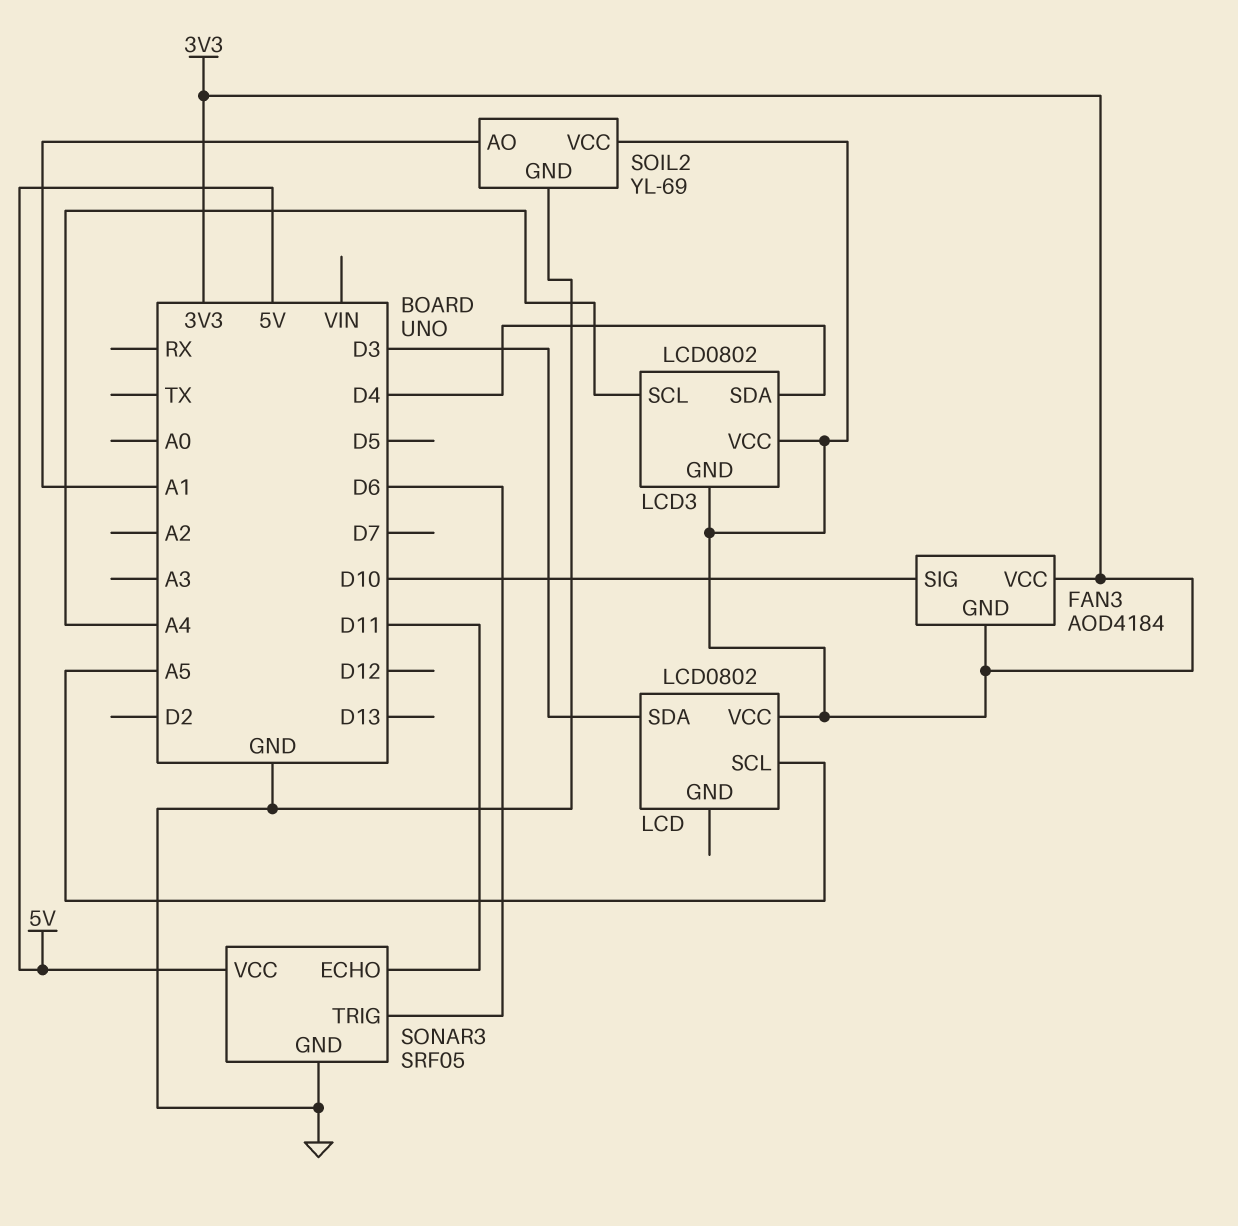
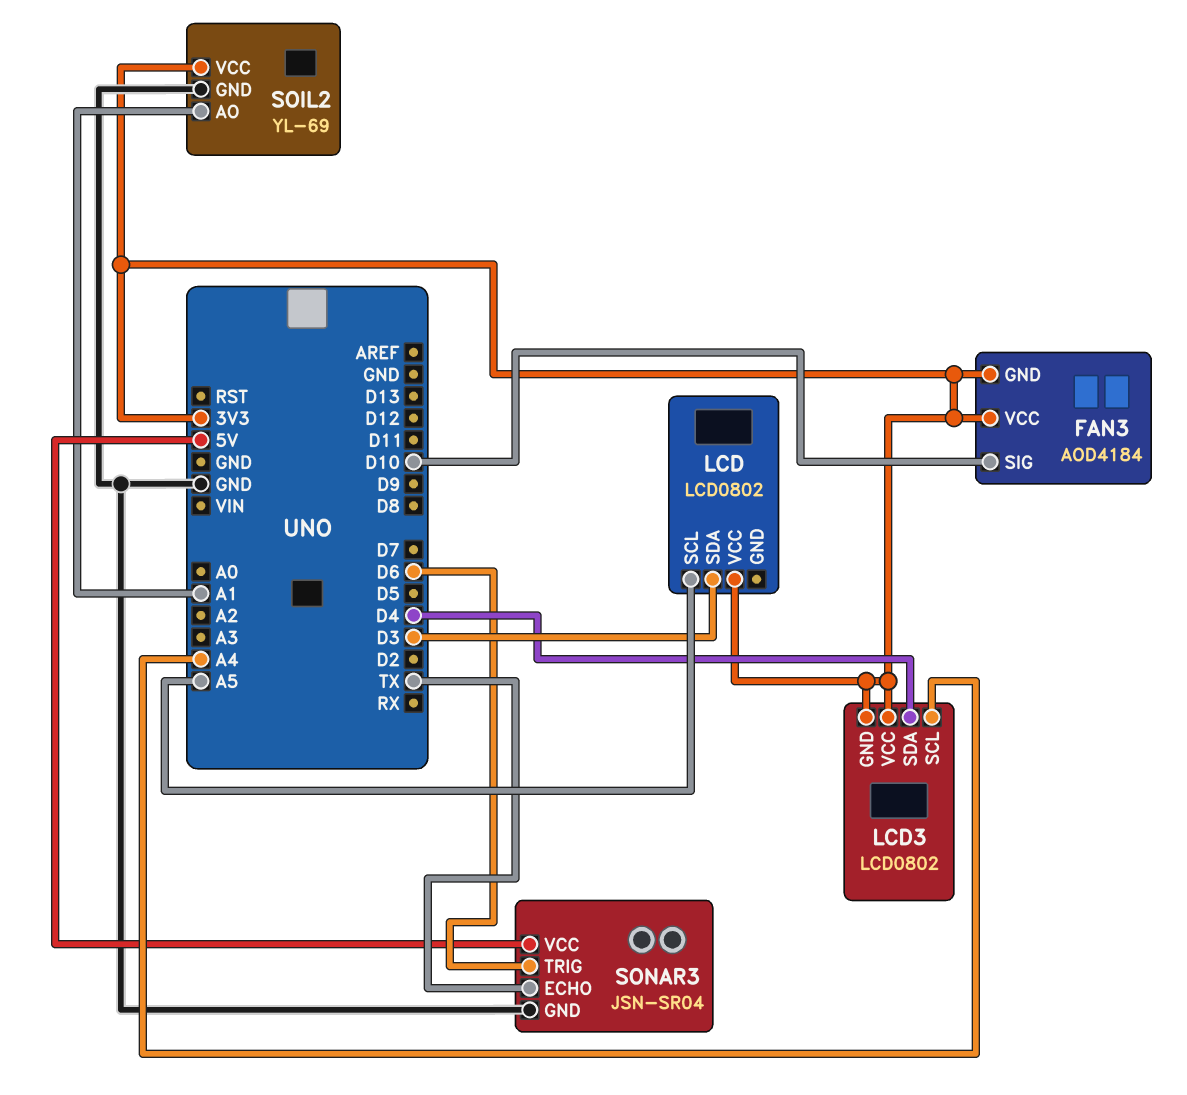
SONAR3: SRF05 -> JSN-SR04
SONAR3 pin ECHO: D11 -> TX

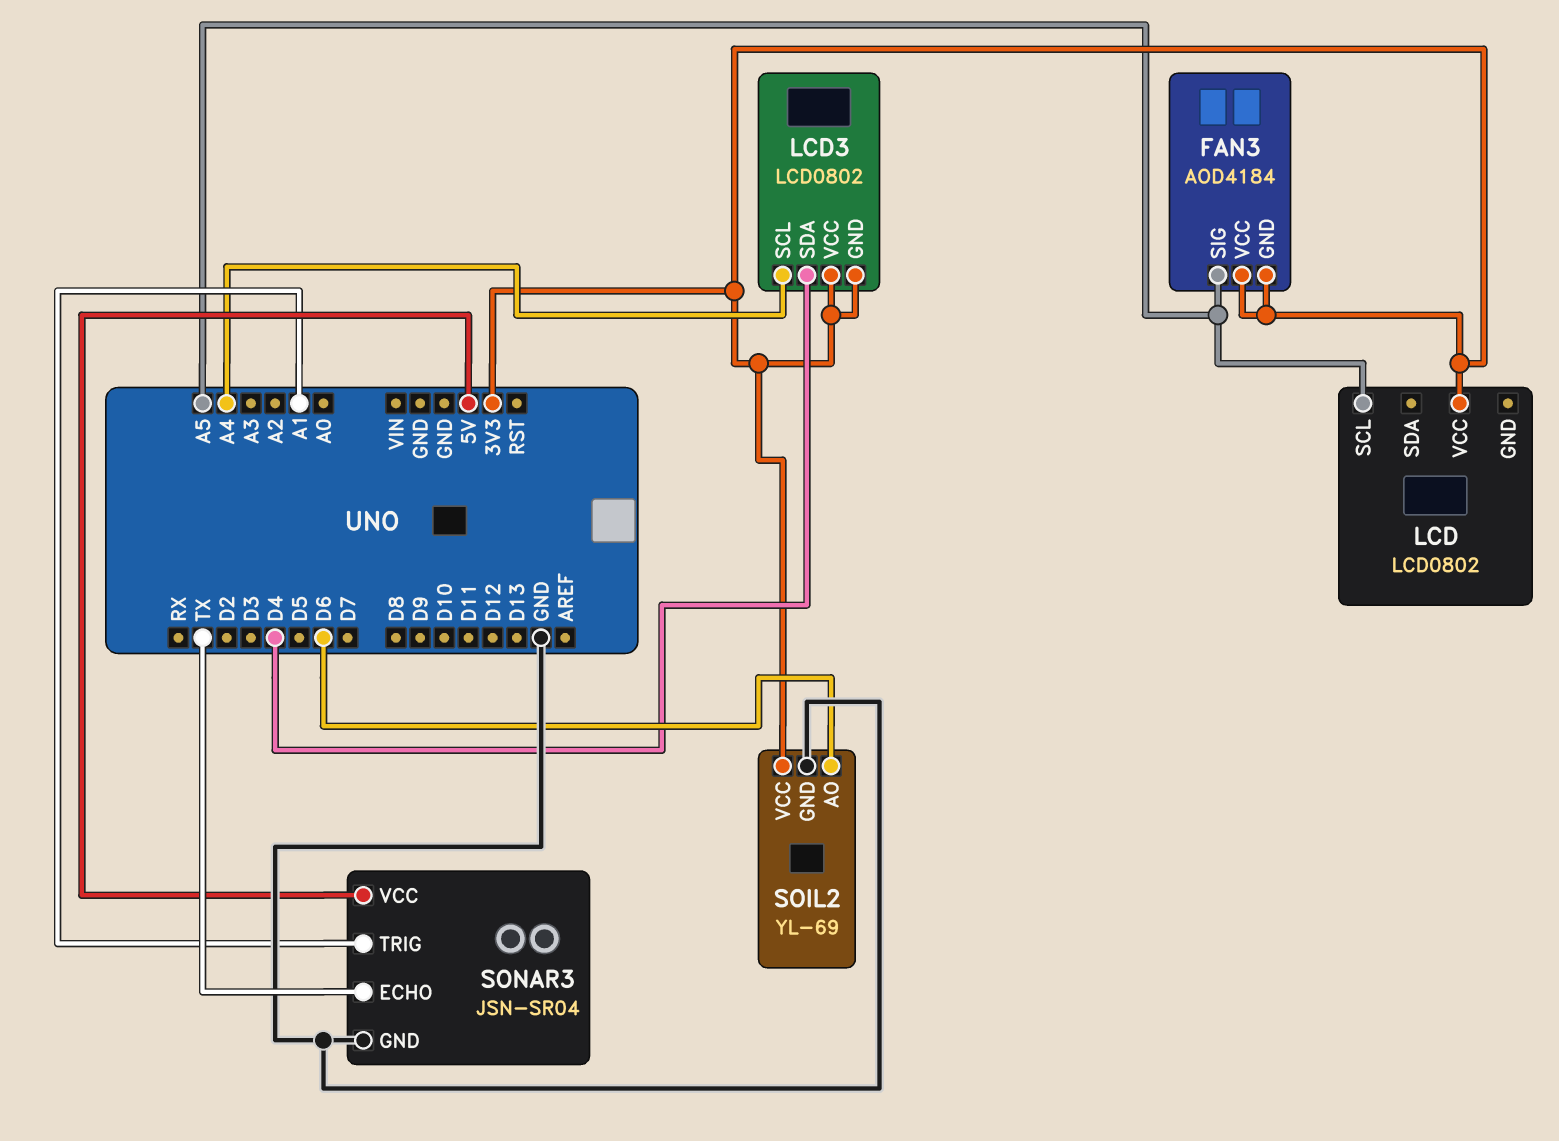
FAN3 pin SIG: D10 -> A5
LCD pin SDA: D3 -> none
SOIL2 pin AO: A1 -> D6
SONAR3 pin TRIG: D6 -> A1

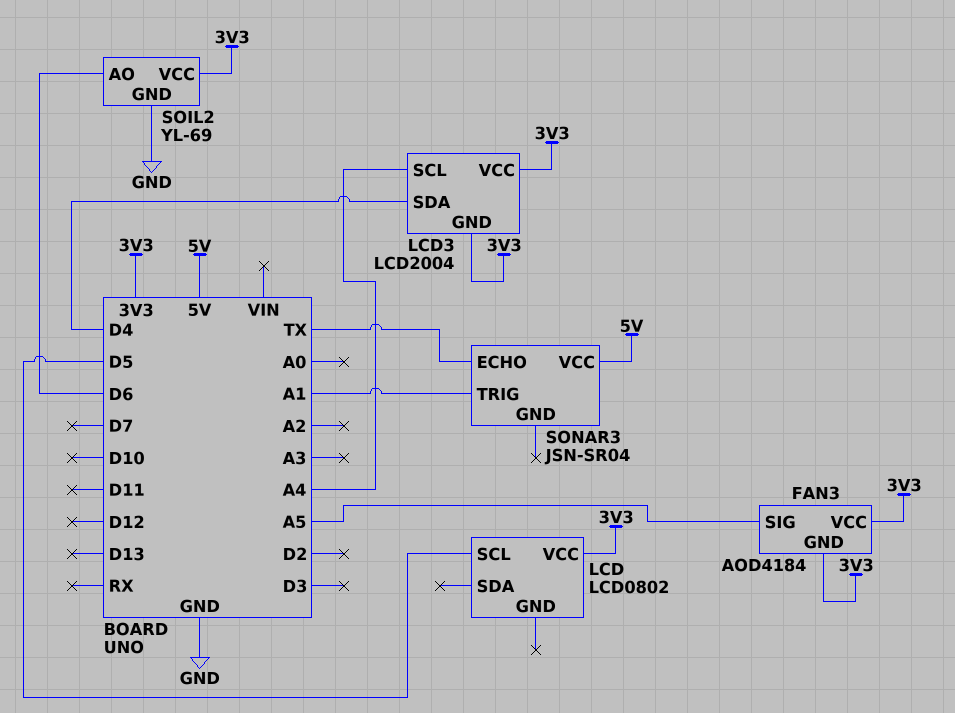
LCD pin SCL: A5 -> D5
LCD3: LCD0802 -> LCD2004
SONAR3 pin GND: GND -> none

